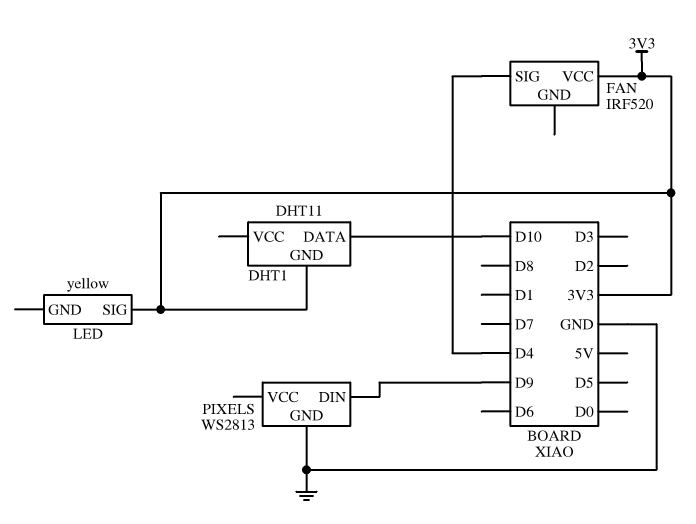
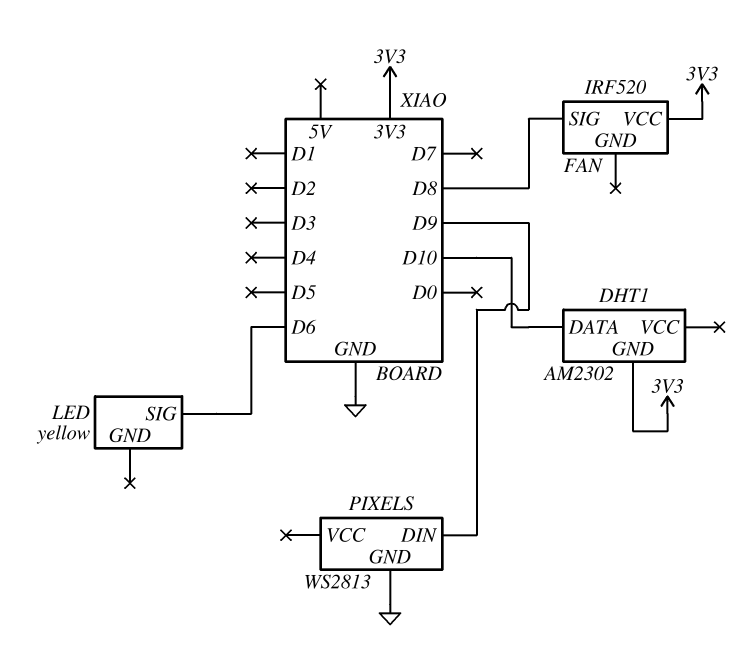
DHT1: DHT11 -> AM2302
FAN pin SIG: D4 -> D8
LED pin SIG: 3V3 -> D6

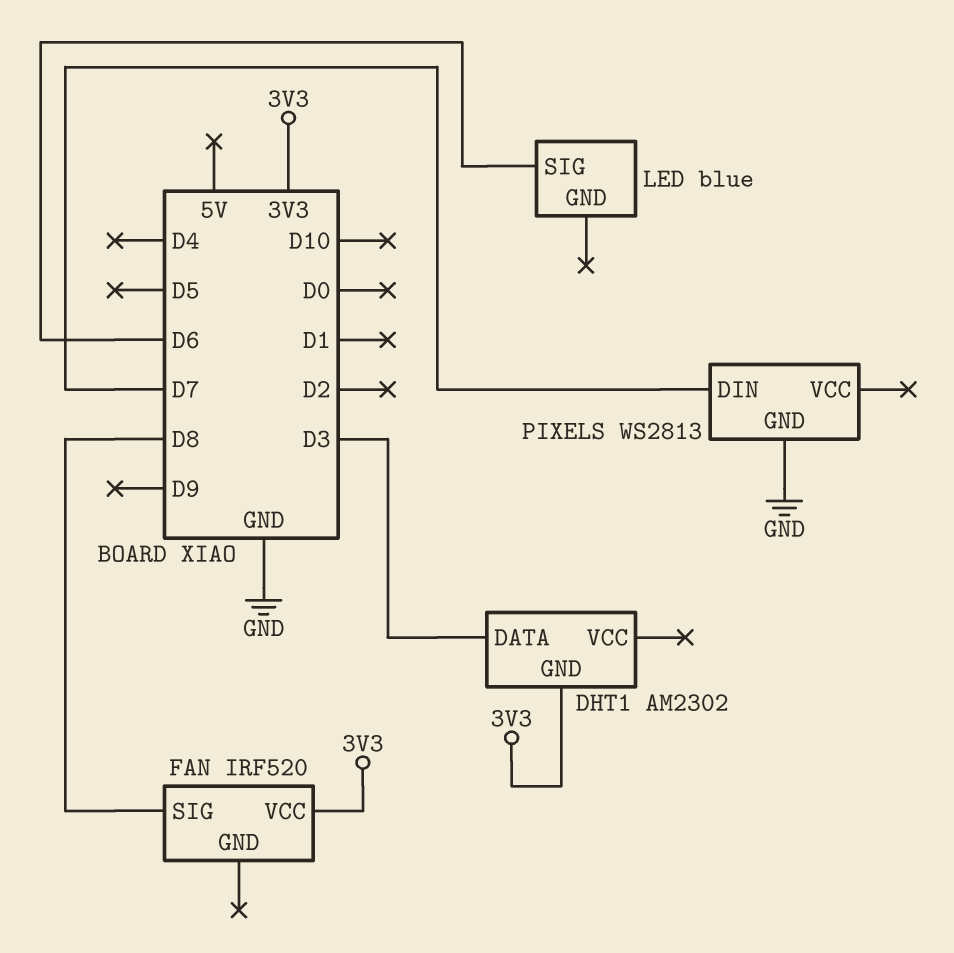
DHT1 pin DATA: D10 -> D3
LED: yellow -> blue
PIXELS pin DIN: D9 -> D7

